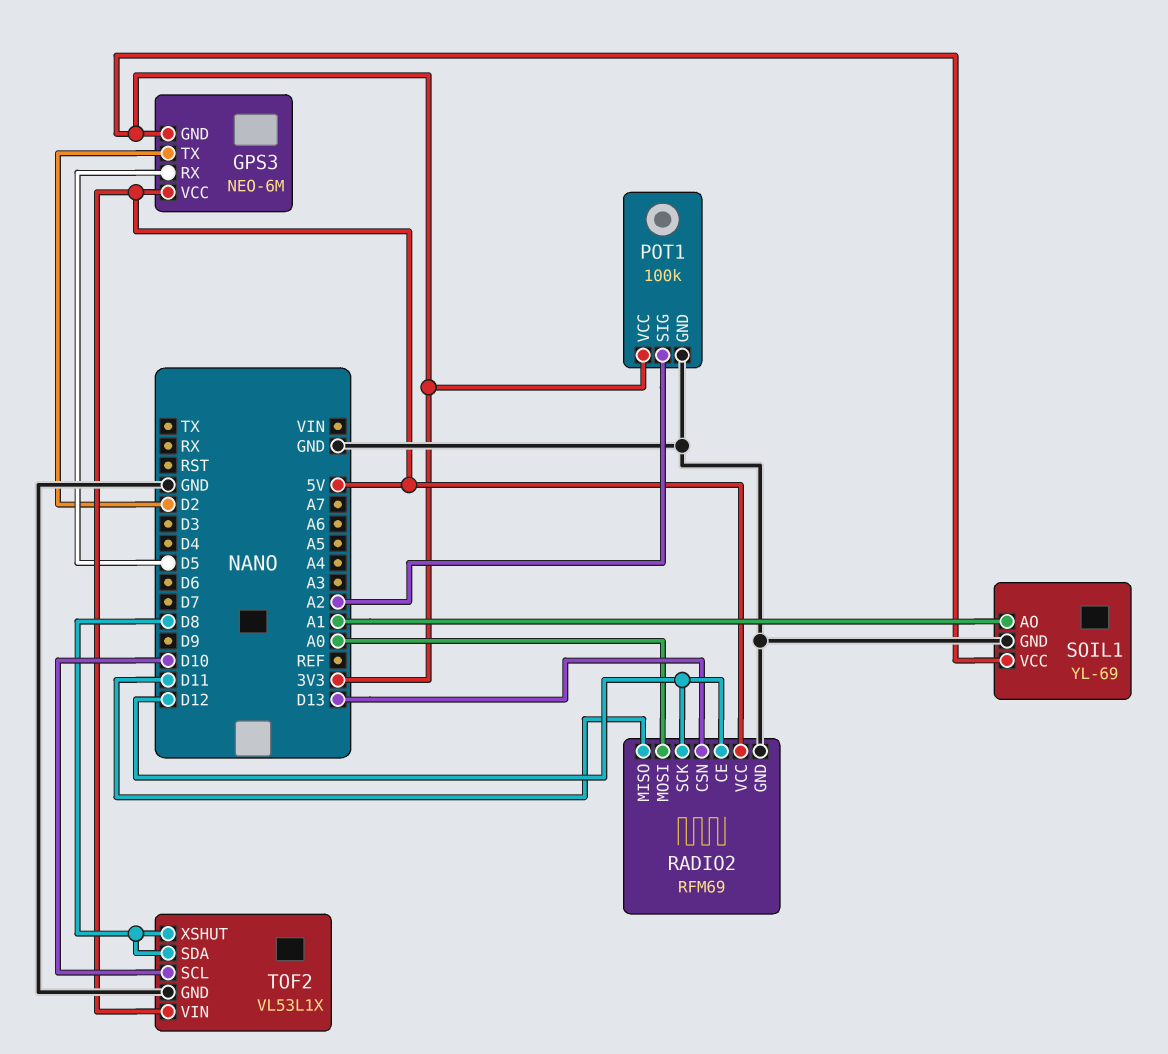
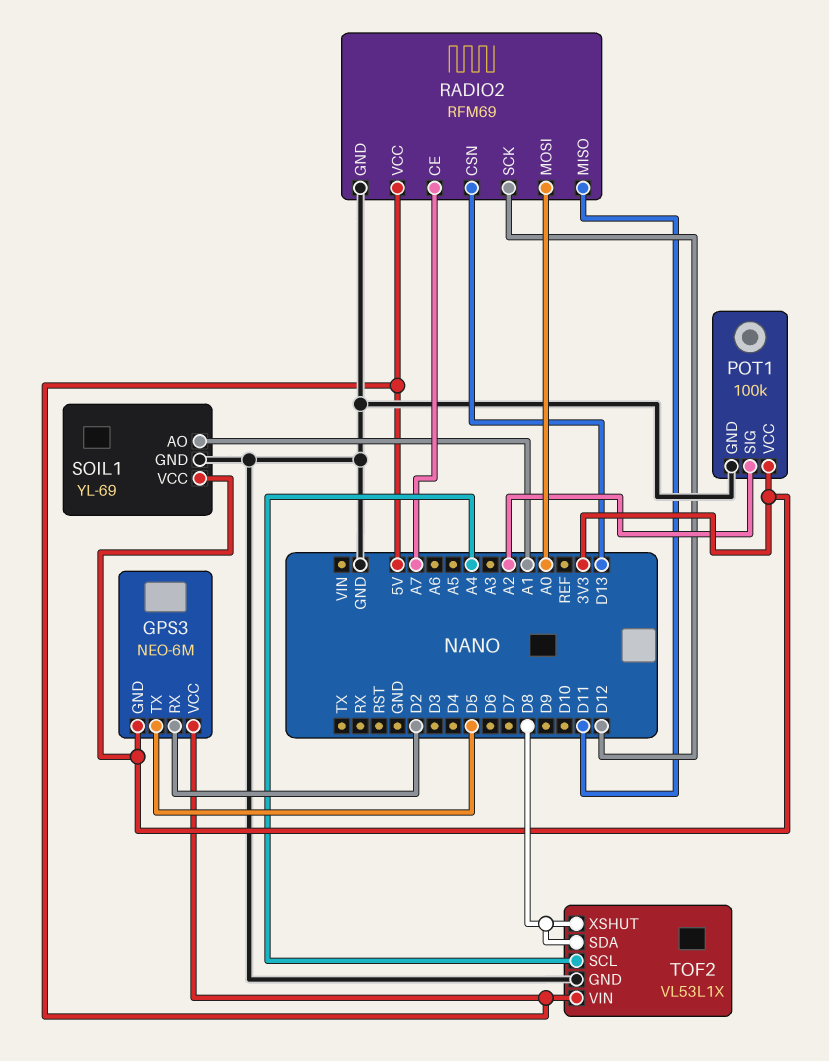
GPS3 pin RX: D5 -> D2
GPS3 pin TX: D2 -> D5
RADIO2 pin CE: D12 -> A7
TOF2 pin SCL: D10 -> A4

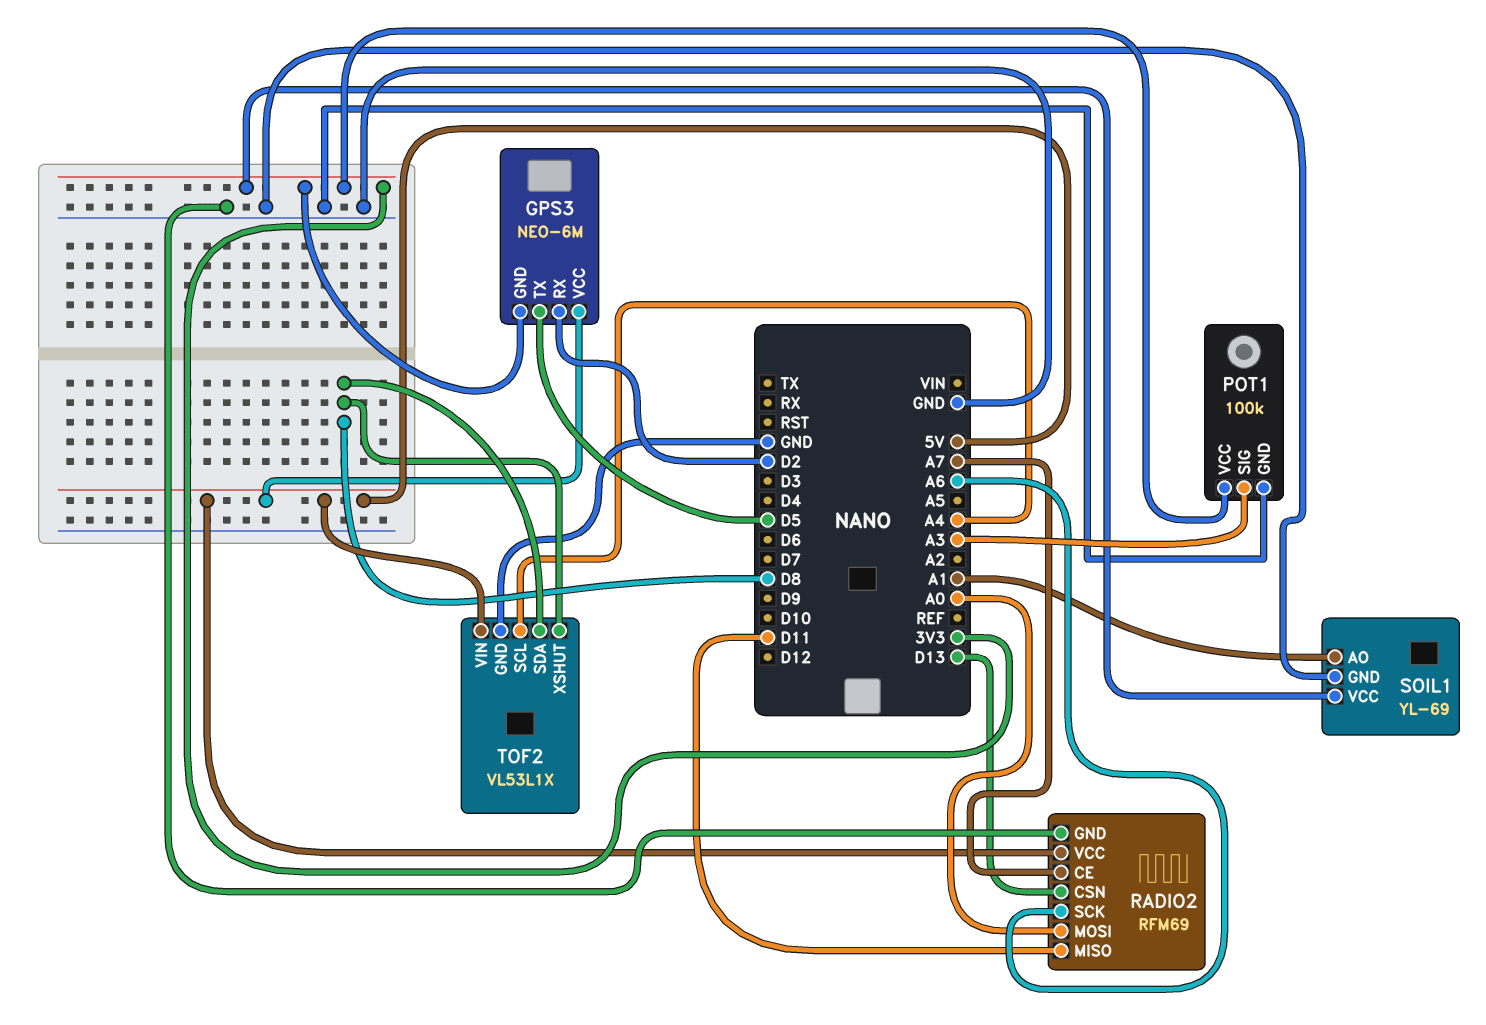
POT1 pin SIG: A2 -> A3
RADIO2 pin SCK: D12 -> A6

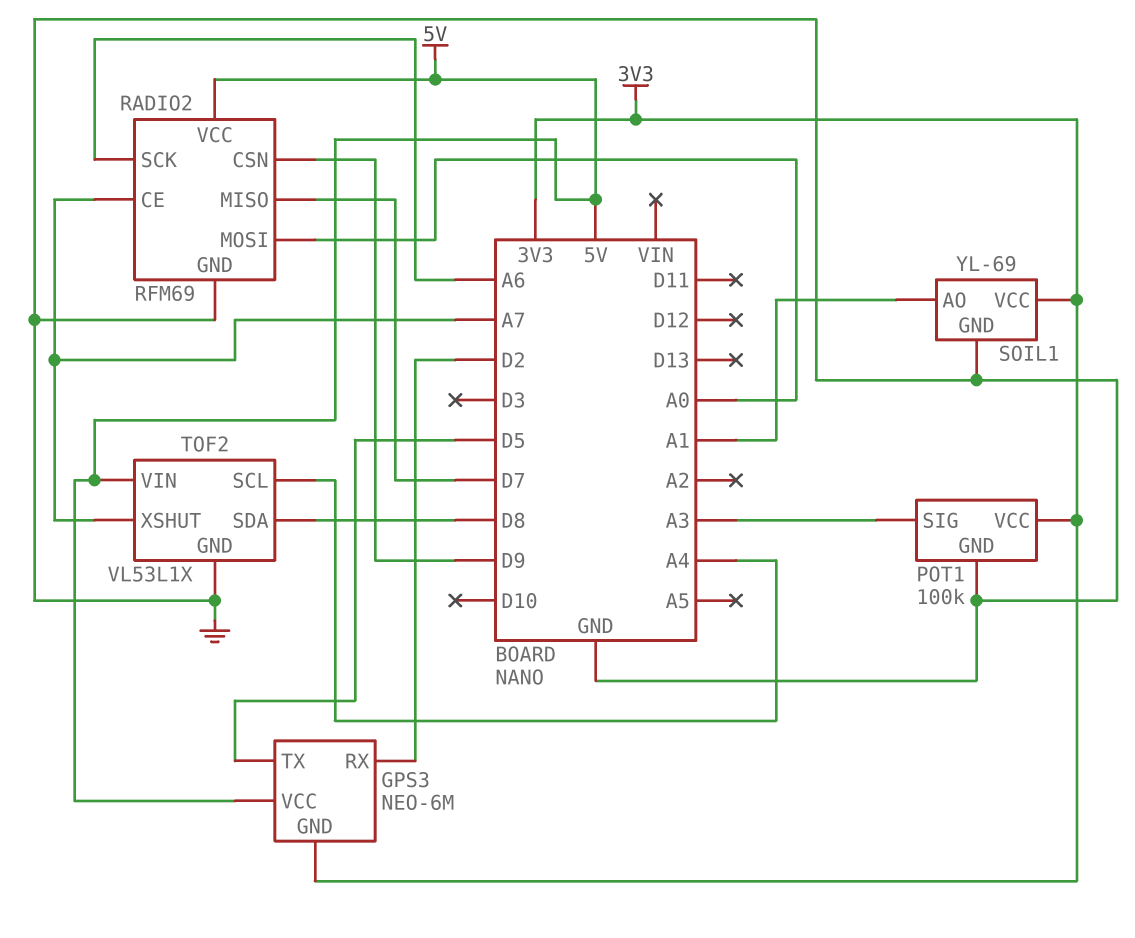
RADIO2 pin CSN: D13 -> D9
RADIO2 pin MISO: D11 -> D7
TOF2 pin XSHUT: D8 -> A7

